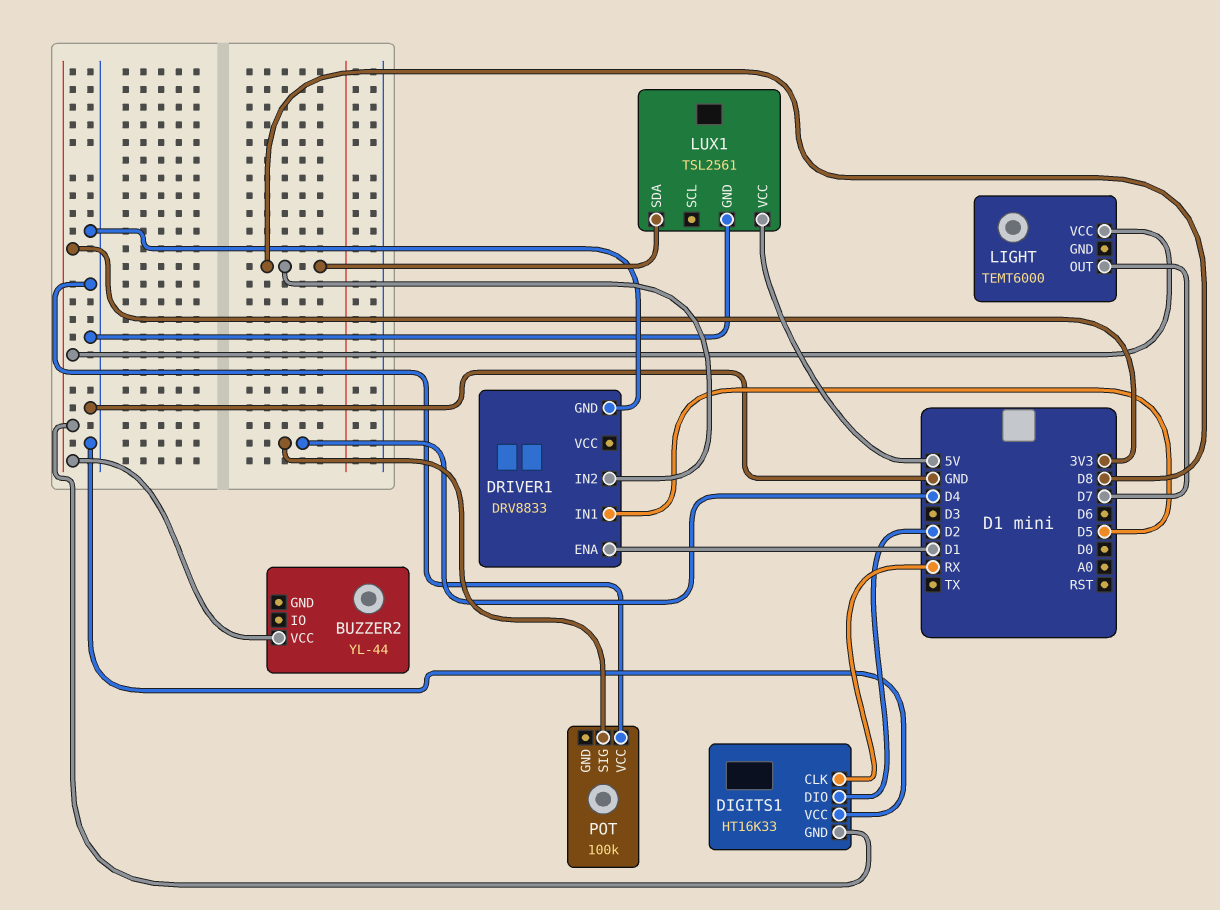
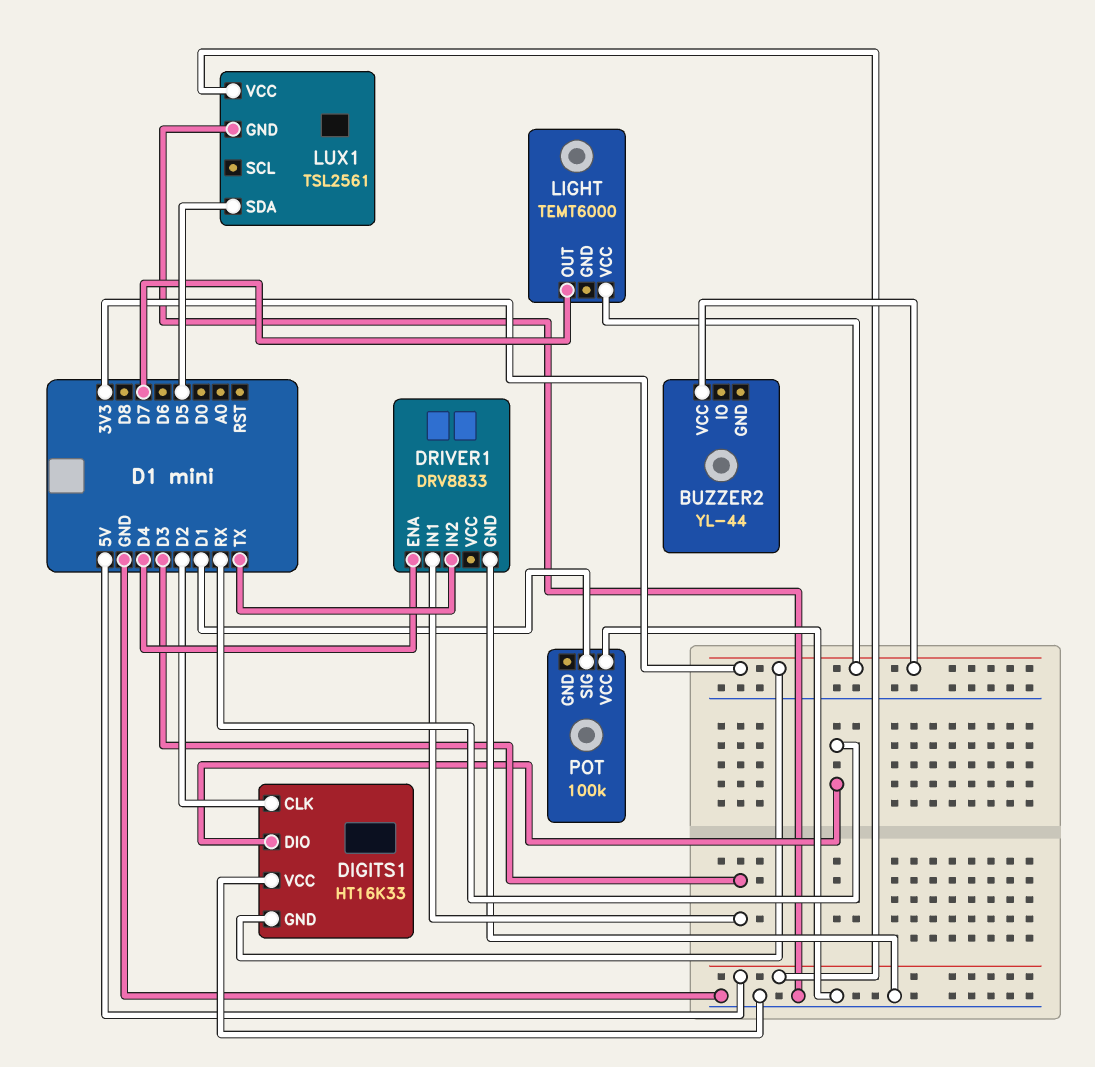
DIGITS1 pin CLK: RX -> D2
DIGITS1 pin DIO: D2 -> RX
DRIVER1 pin ENA: D1 -> D4
DRIVER1 pin IN1: D5 -> D3
DRIVER1 pin IN2: D8 -> TX
LUX1 pin SDA: D8 -> D5
POT pin SIG: D4 -> D1

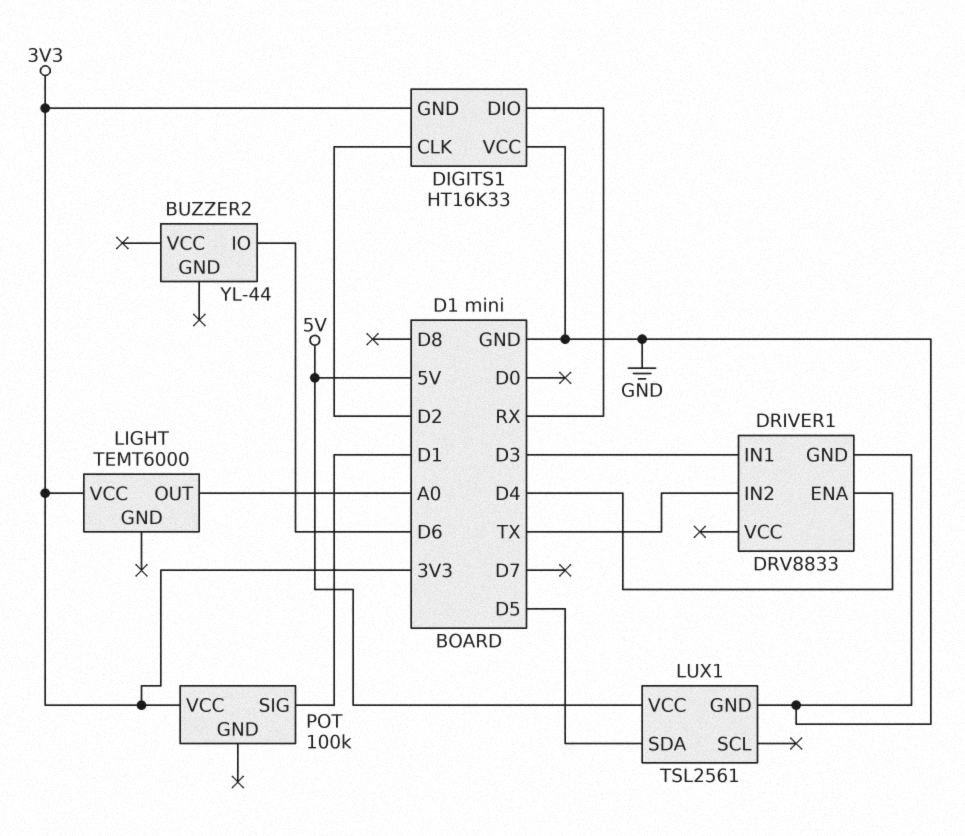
BUZZER2 pin IO: none -> D6
BUZZER2 pin VCC: 3V3 -> none
LIGHT pin OUT: D7 -> A0
POT pin VCC: GND -> 3V3

